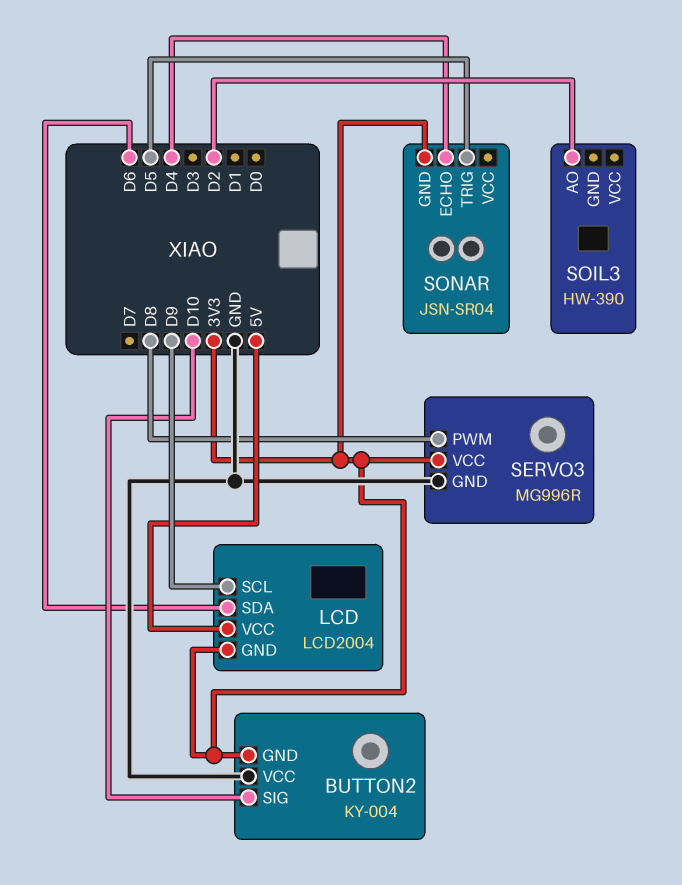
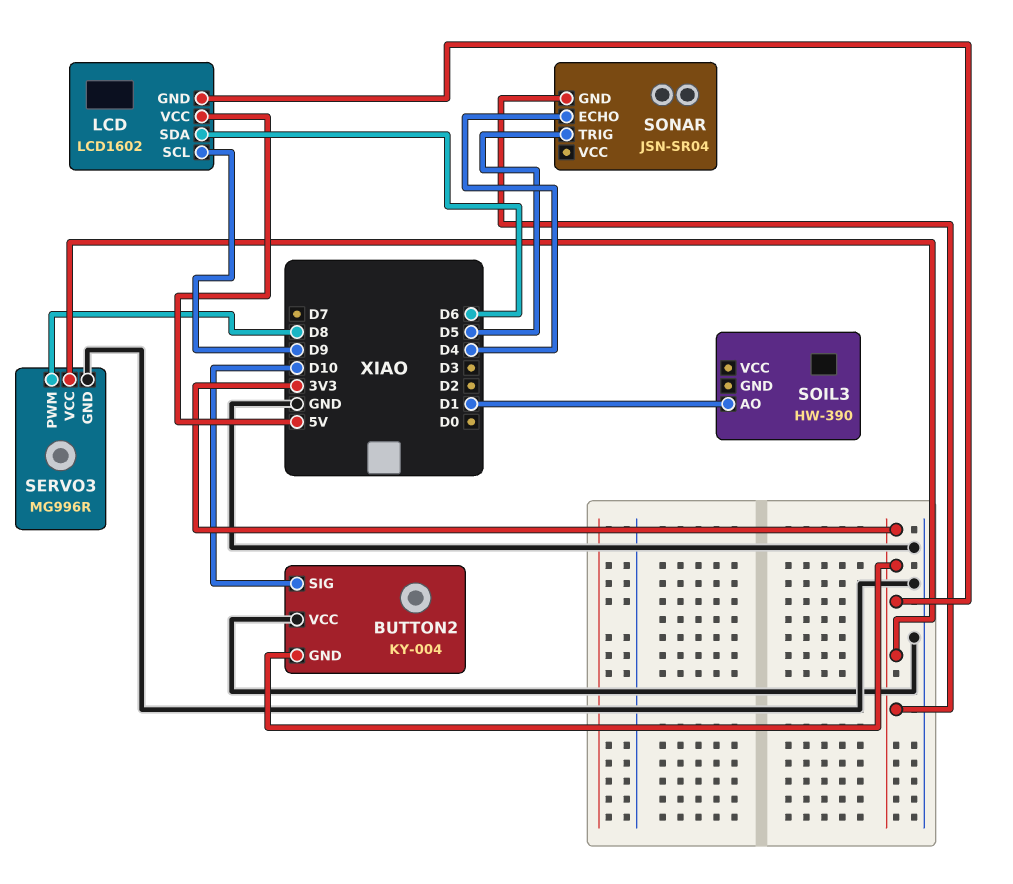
LCD: LCD2004 -> LCD1602
SOIL3 pin AO: D2 -> D1

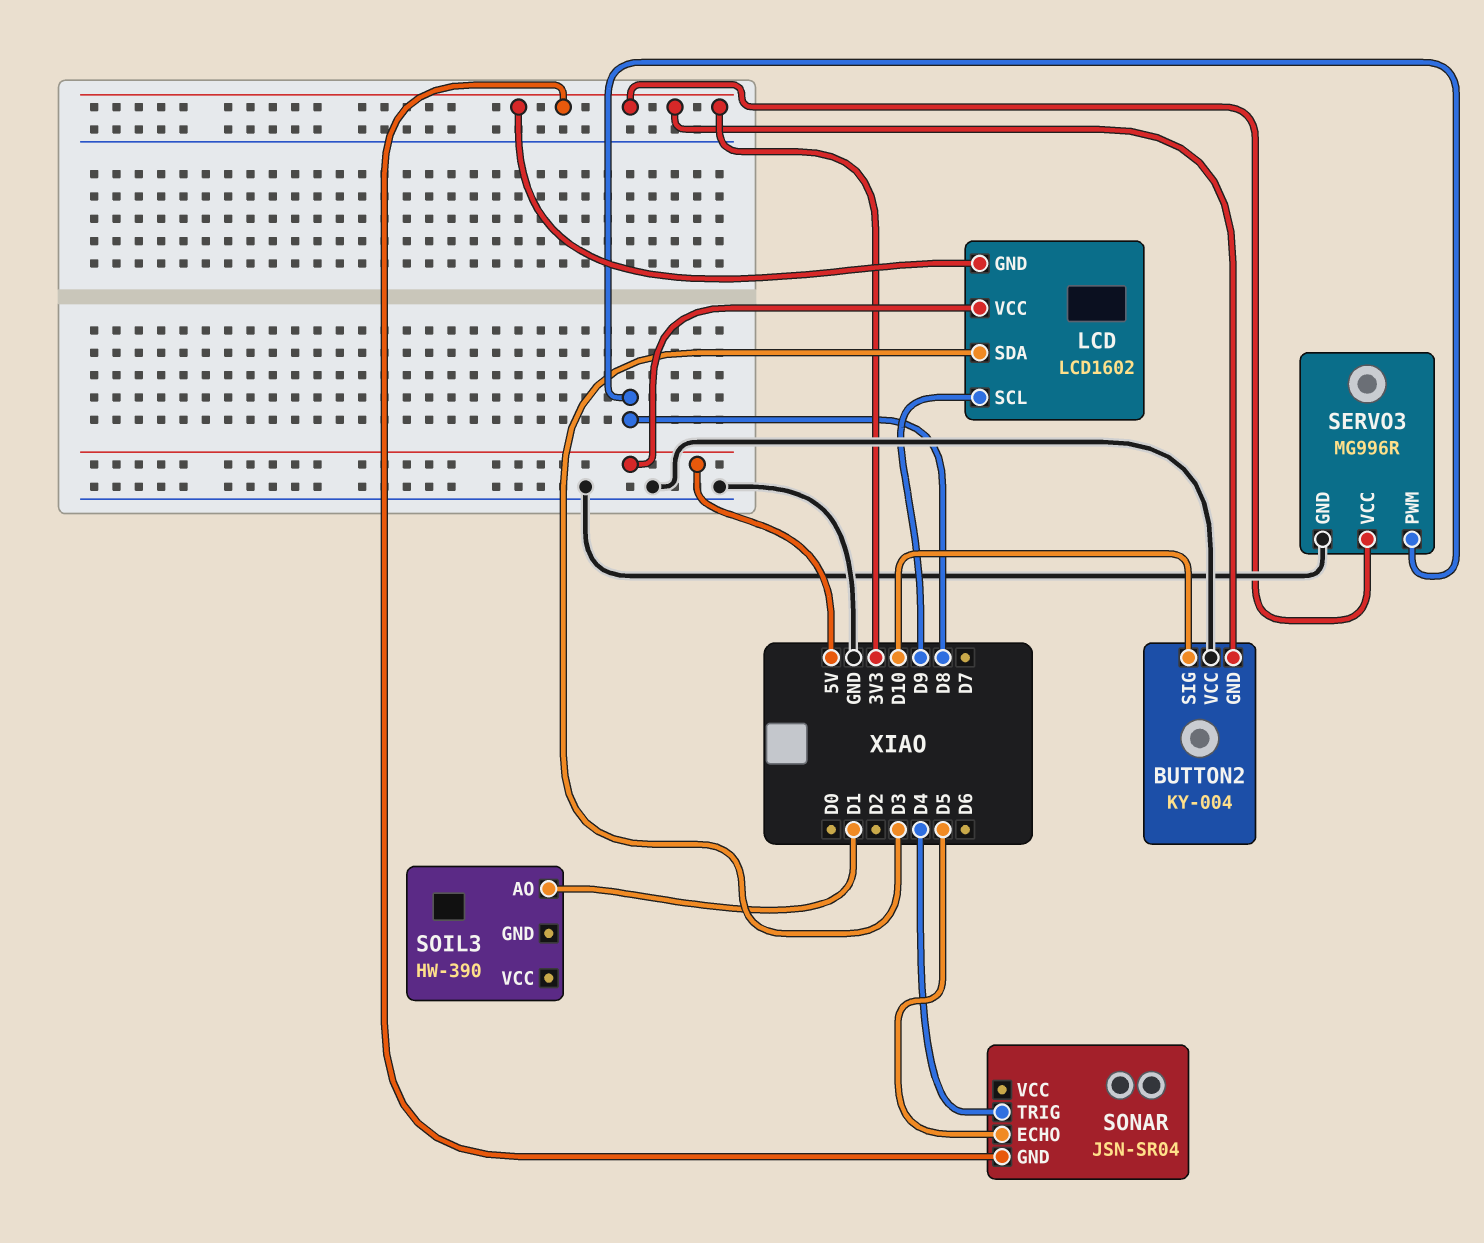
LCD pin SDA: D6 -> D3
SONAR pin ECHO: D4 -> D5
SONAR pin TRIG: D5 -> D4

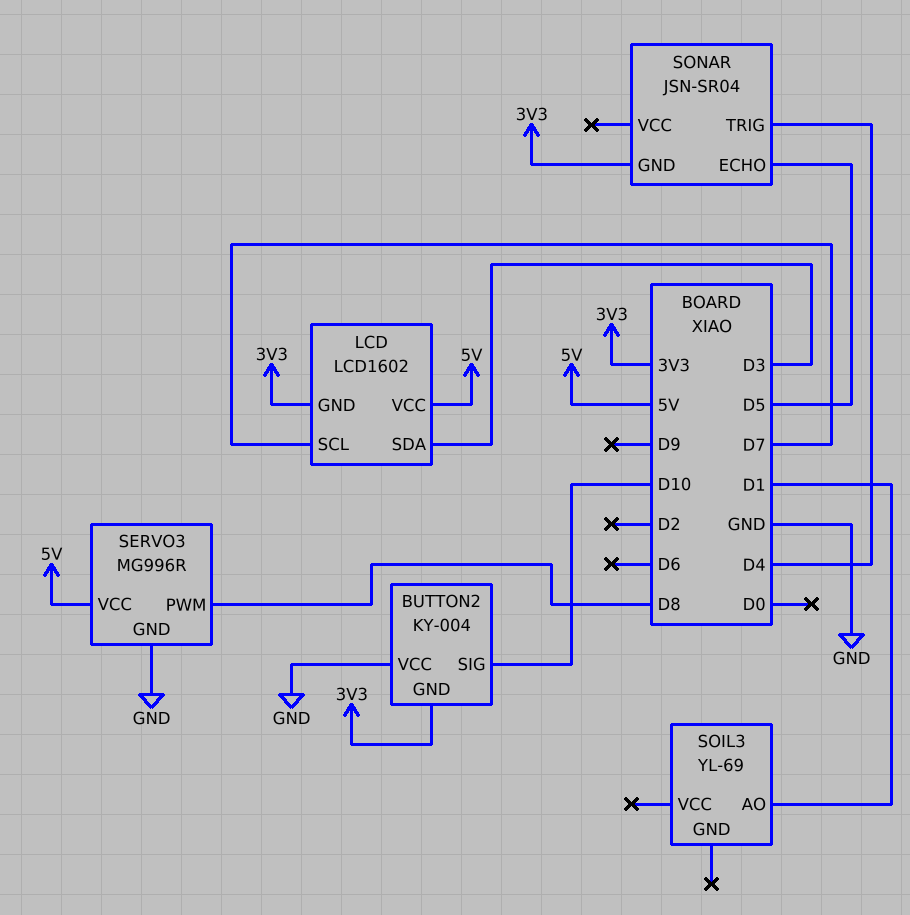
LCD pin SCL: D9 -> D7
SERVO3 pin VCC: 3V3 -> 5V
SOIL3: HW-390 -> YL-69

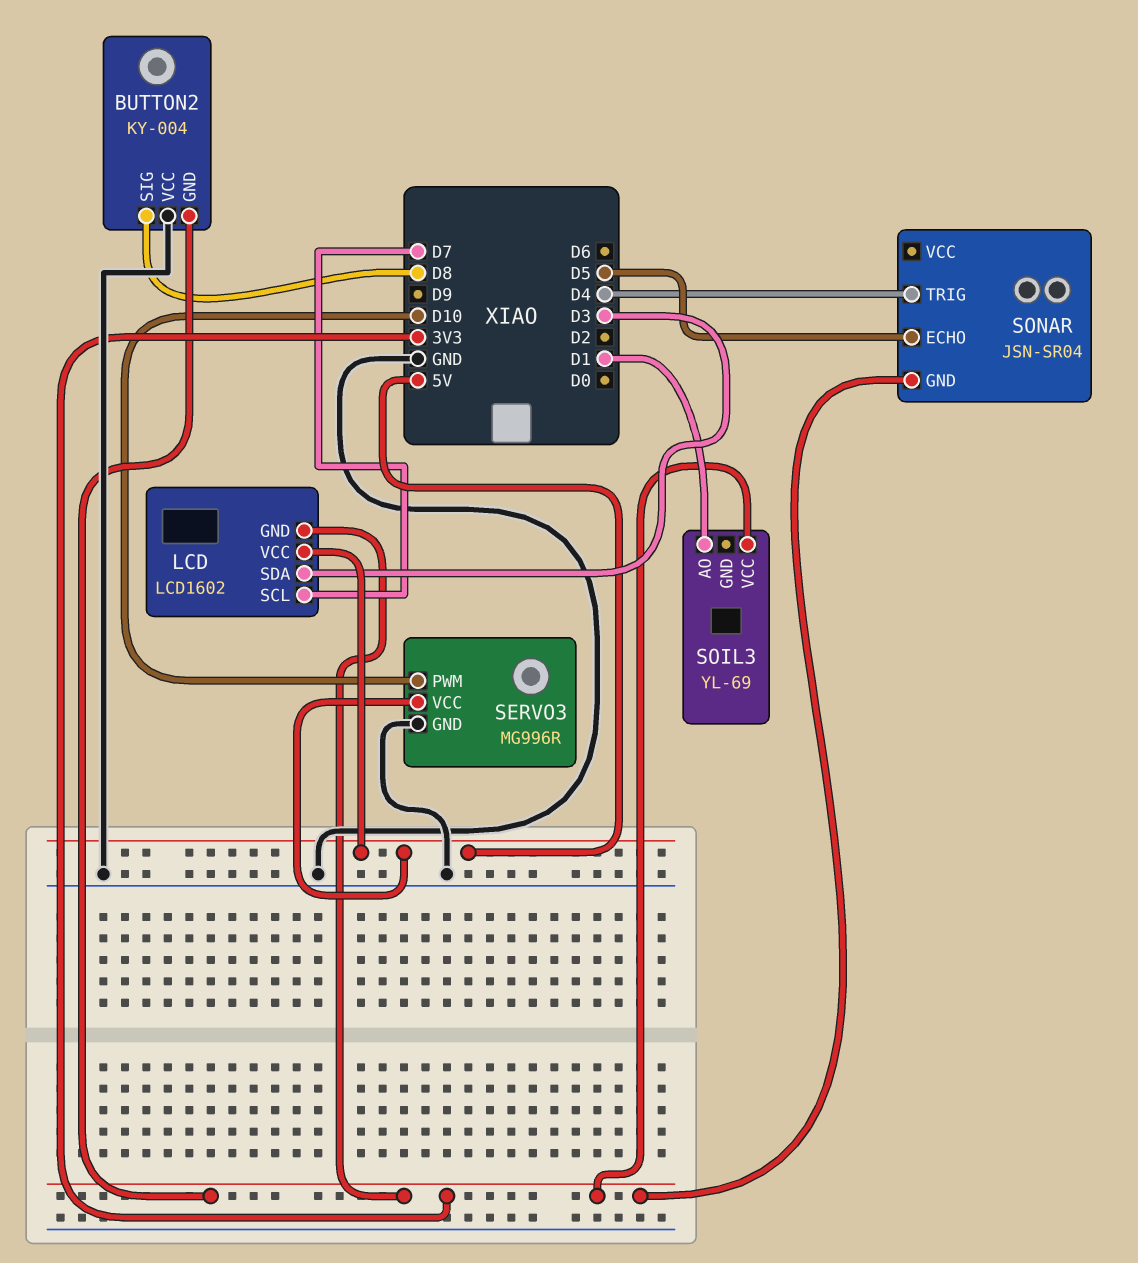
BUTTON2 pin SIG: D10 -> D8
SERVO3 pin PWM: D8 -> D10
SOIL3 pin VCC: none -> 3V3

